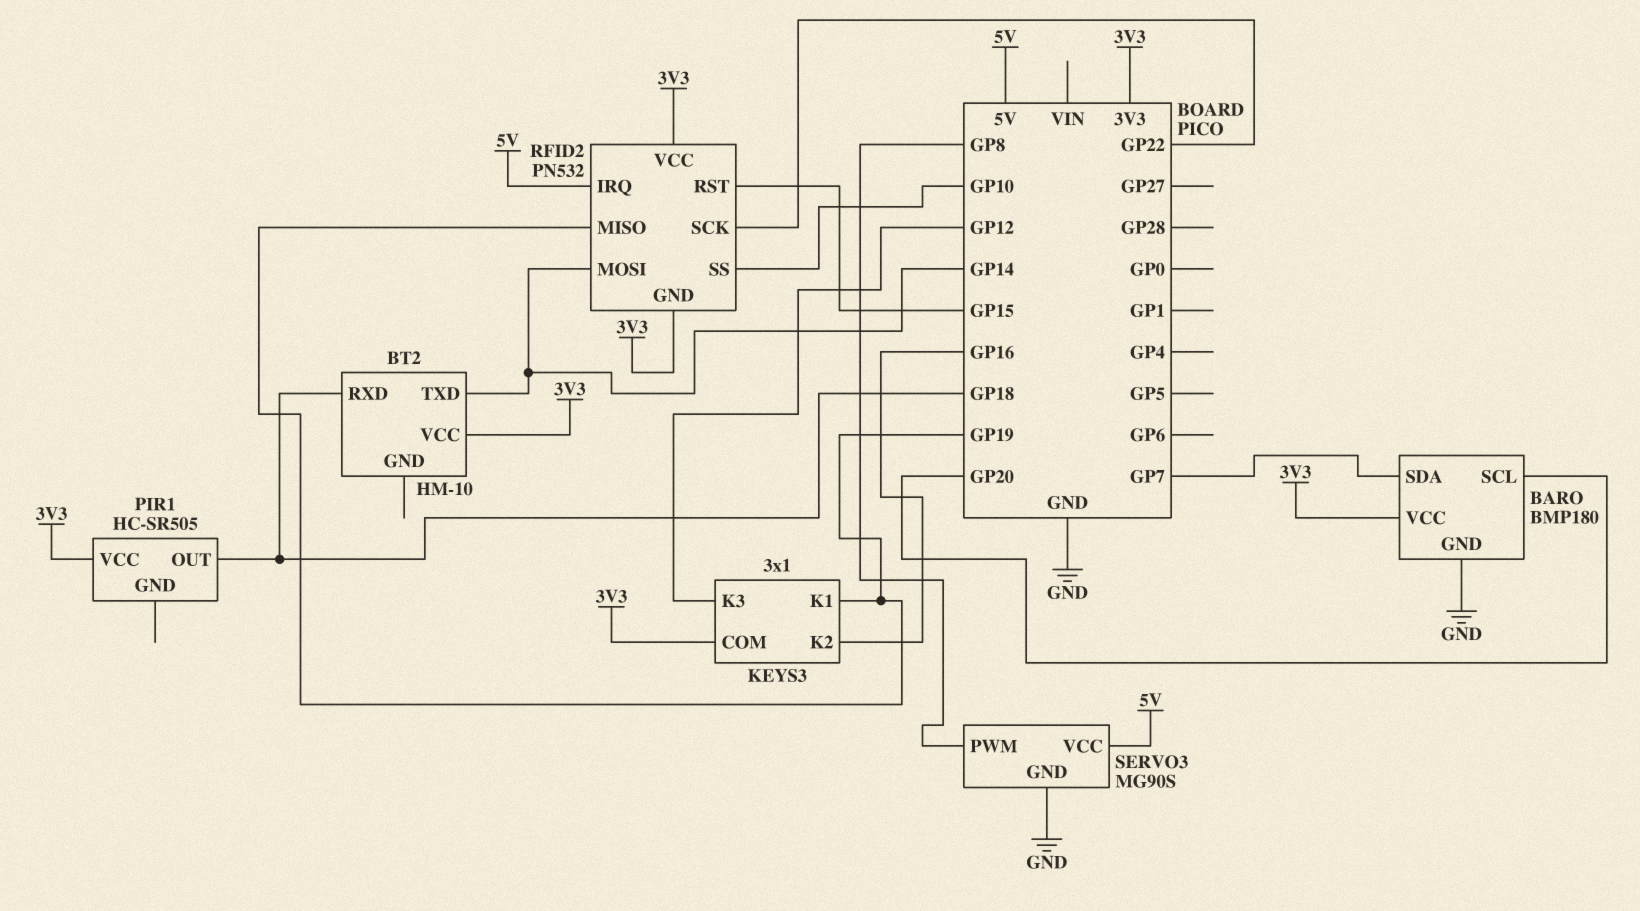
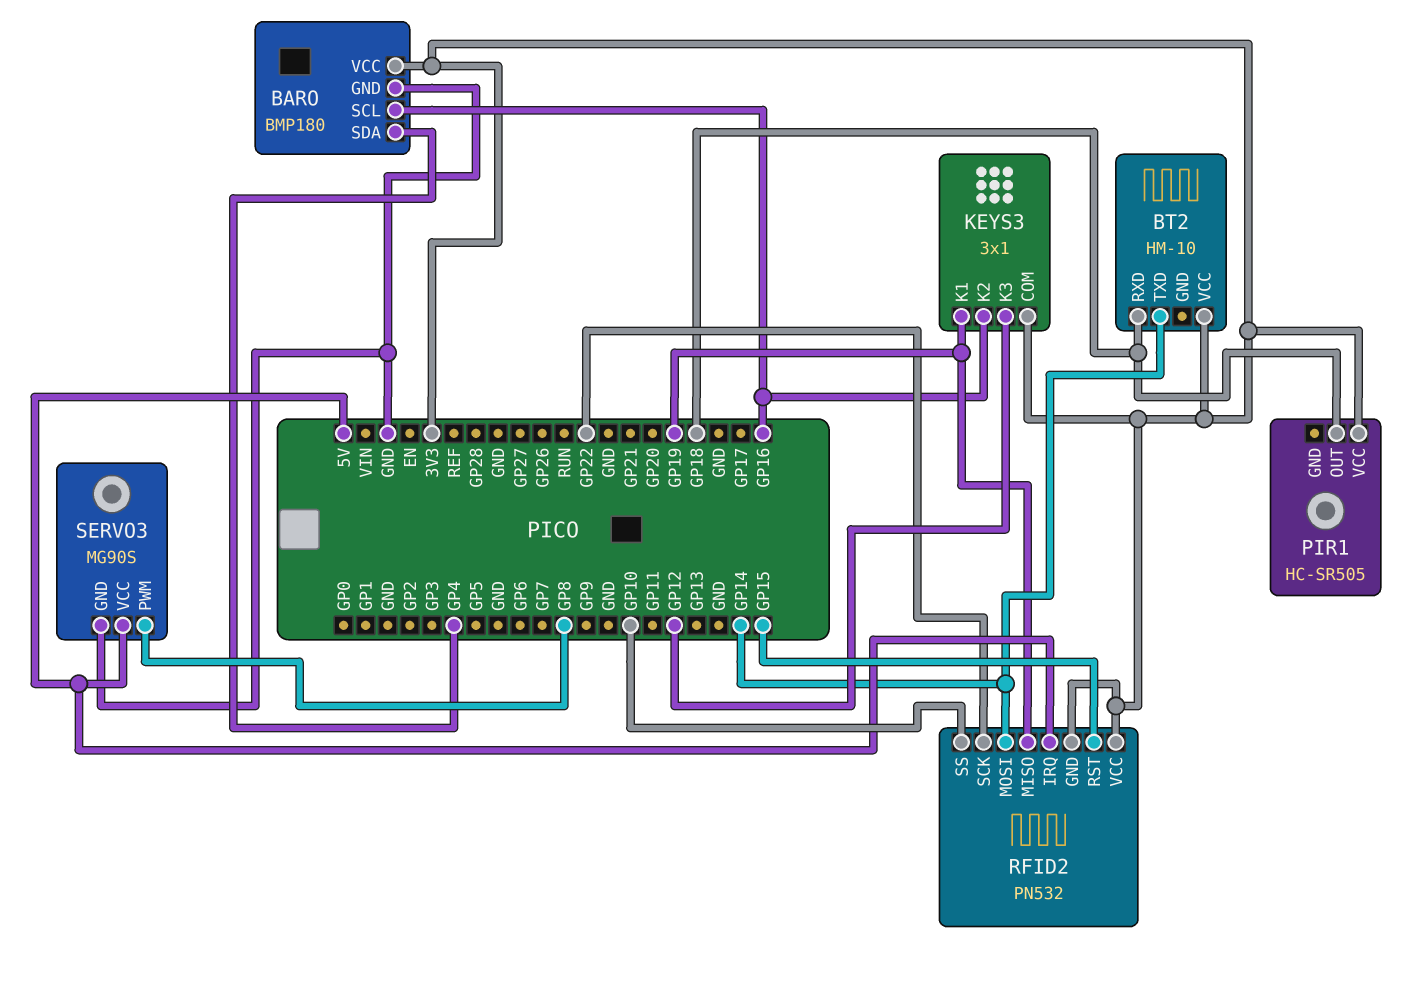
BARO pin SCL: GP20 -> GP16
BARO pin SDA: GP7 -> GP4

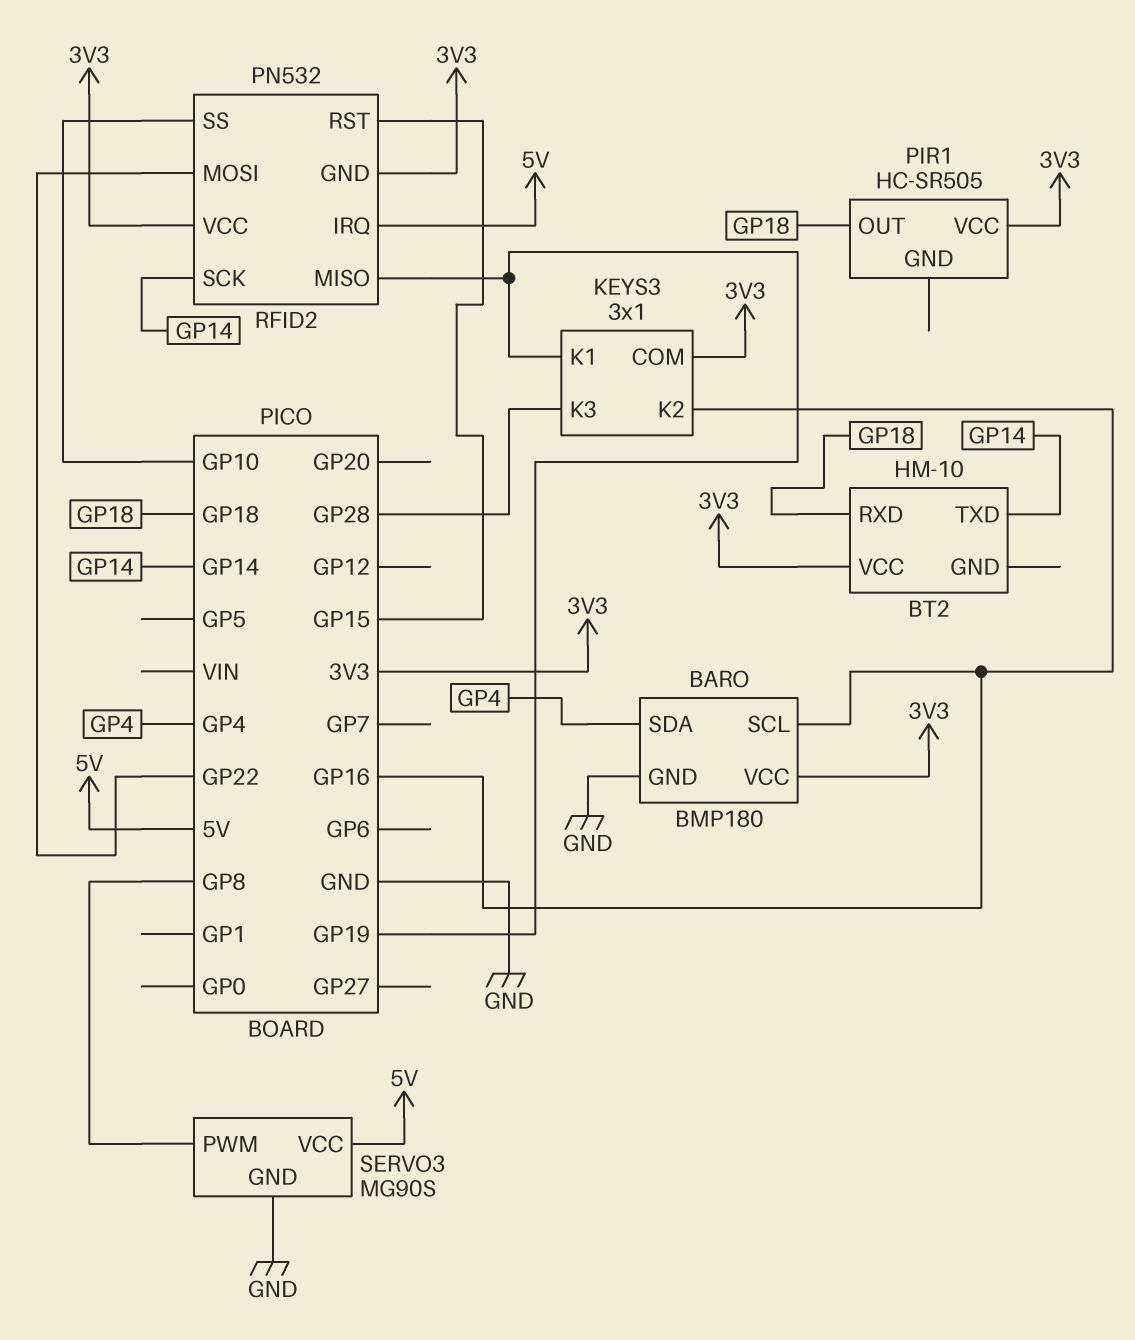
KEYS3 pin K3: GP12 -> GP28
RFID2 pin MOSI: GP14 -> GP22
RFID2 pin SCK: GP22 -> GP14

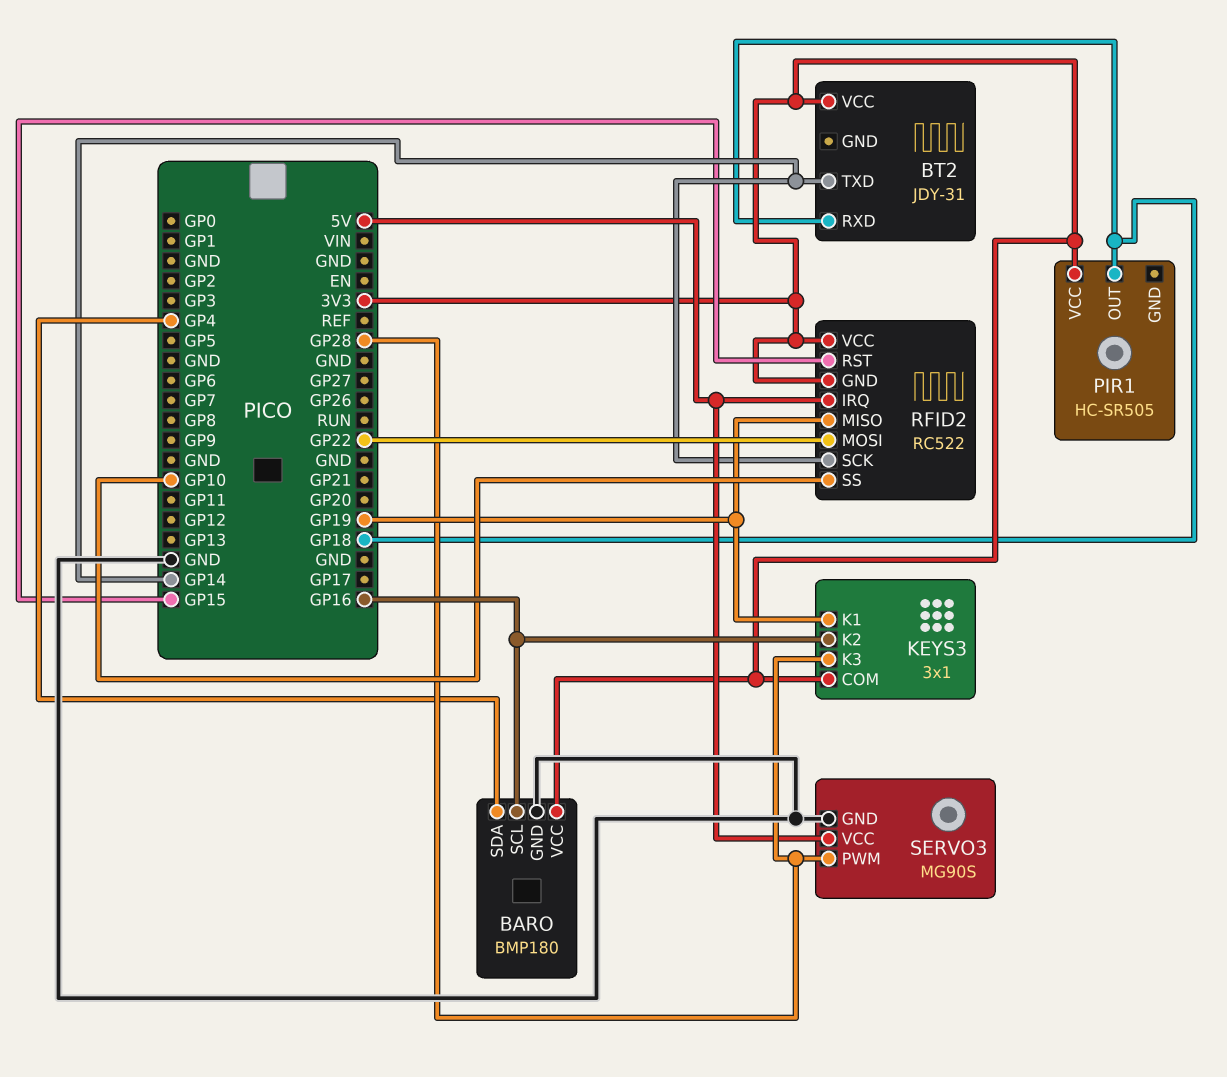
BT2: HM-10 -> JDY-31
RFID2: PN532 -> RC522
SERVO3 pin PWM: GP8 -> GP28

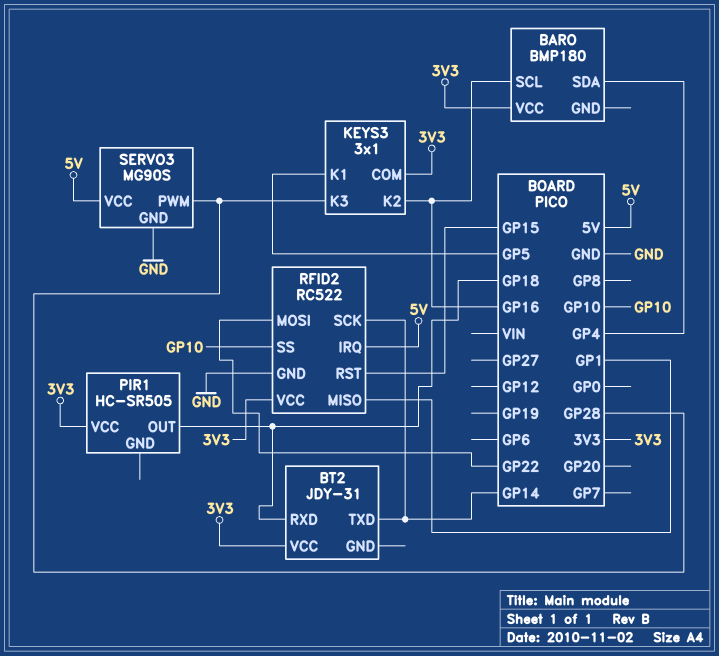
BARO pin GND: GND -> none
KEYS3 pin K1: GP19 -> GP5
RFID2 pin GND: 3V3 -> GND
RFID2 pin MISO: GP19 -> GP1

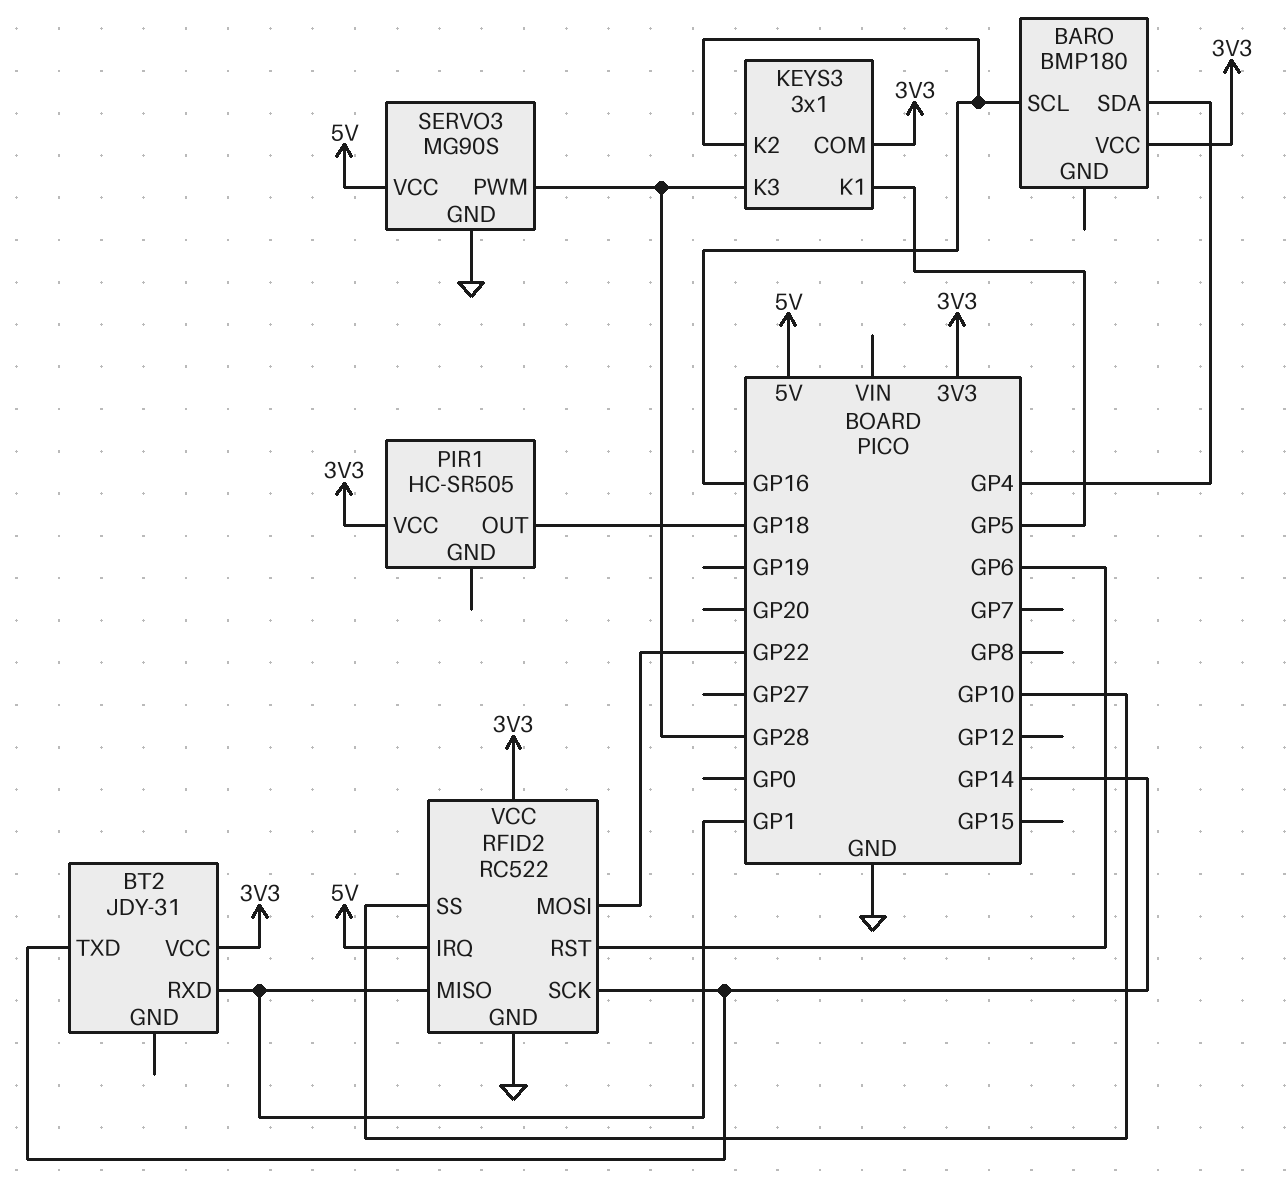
BT2 pin RXD: GP18 -> GP1
RFID2 pin RST: GP15 -> GP6

